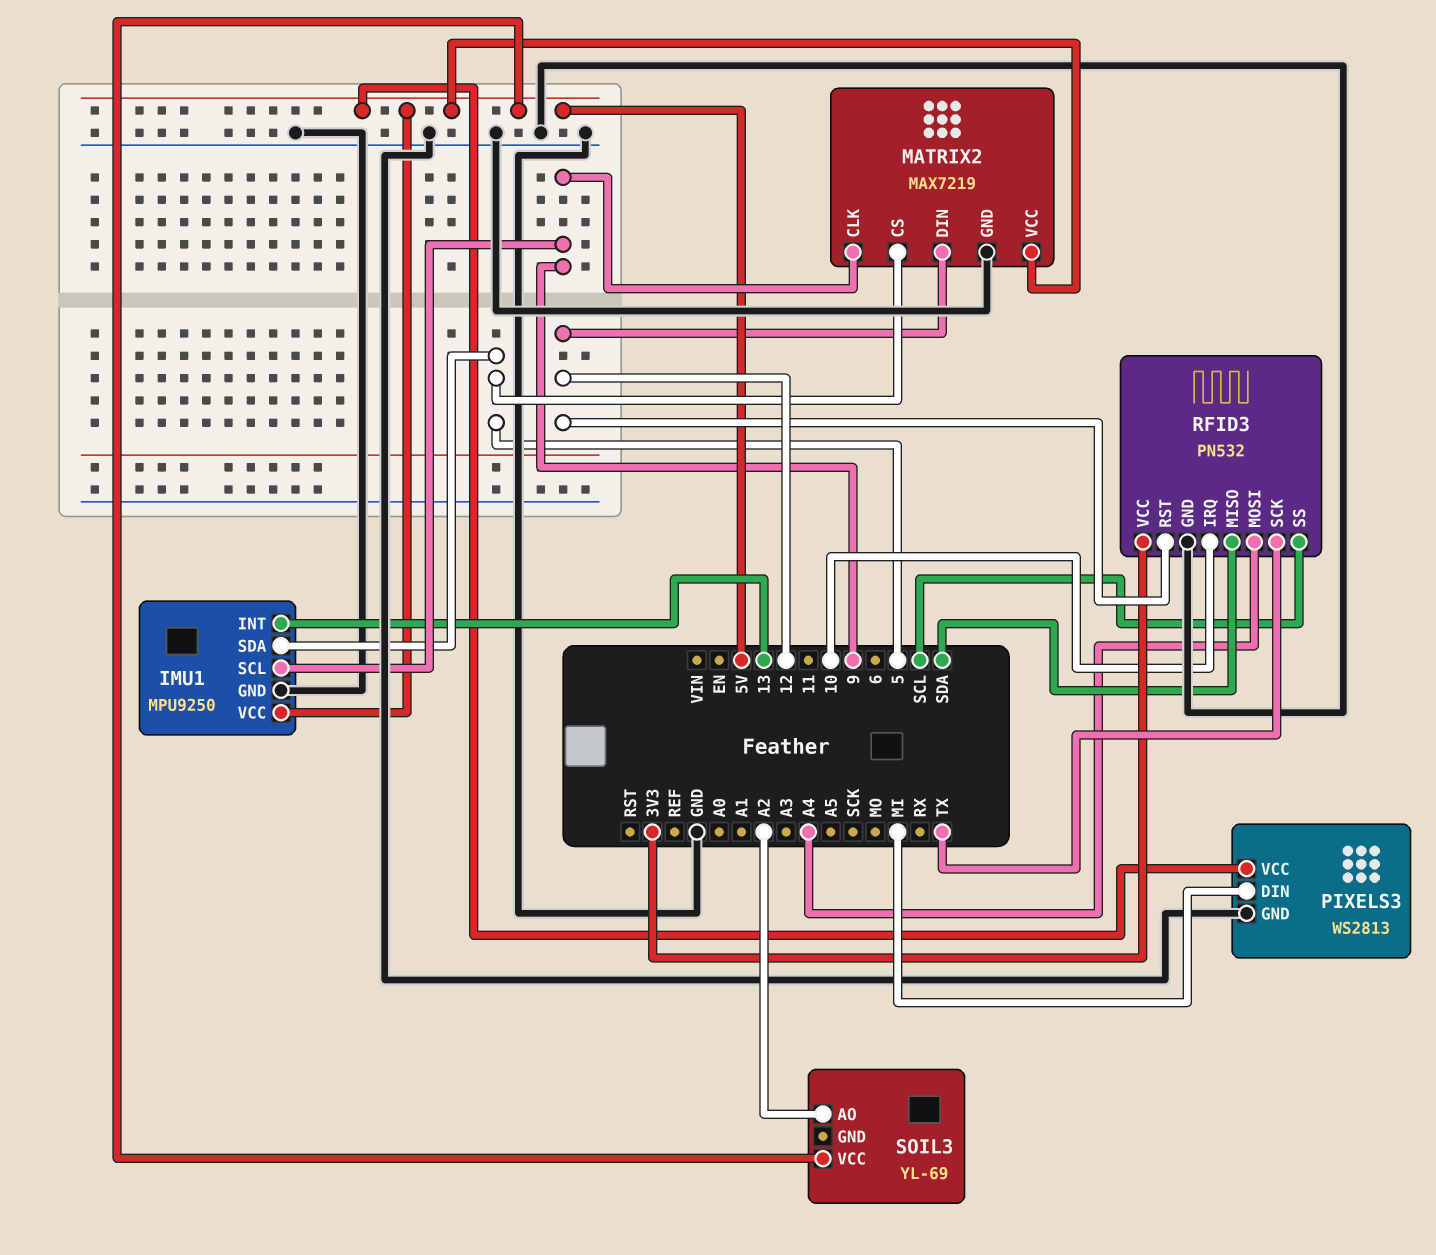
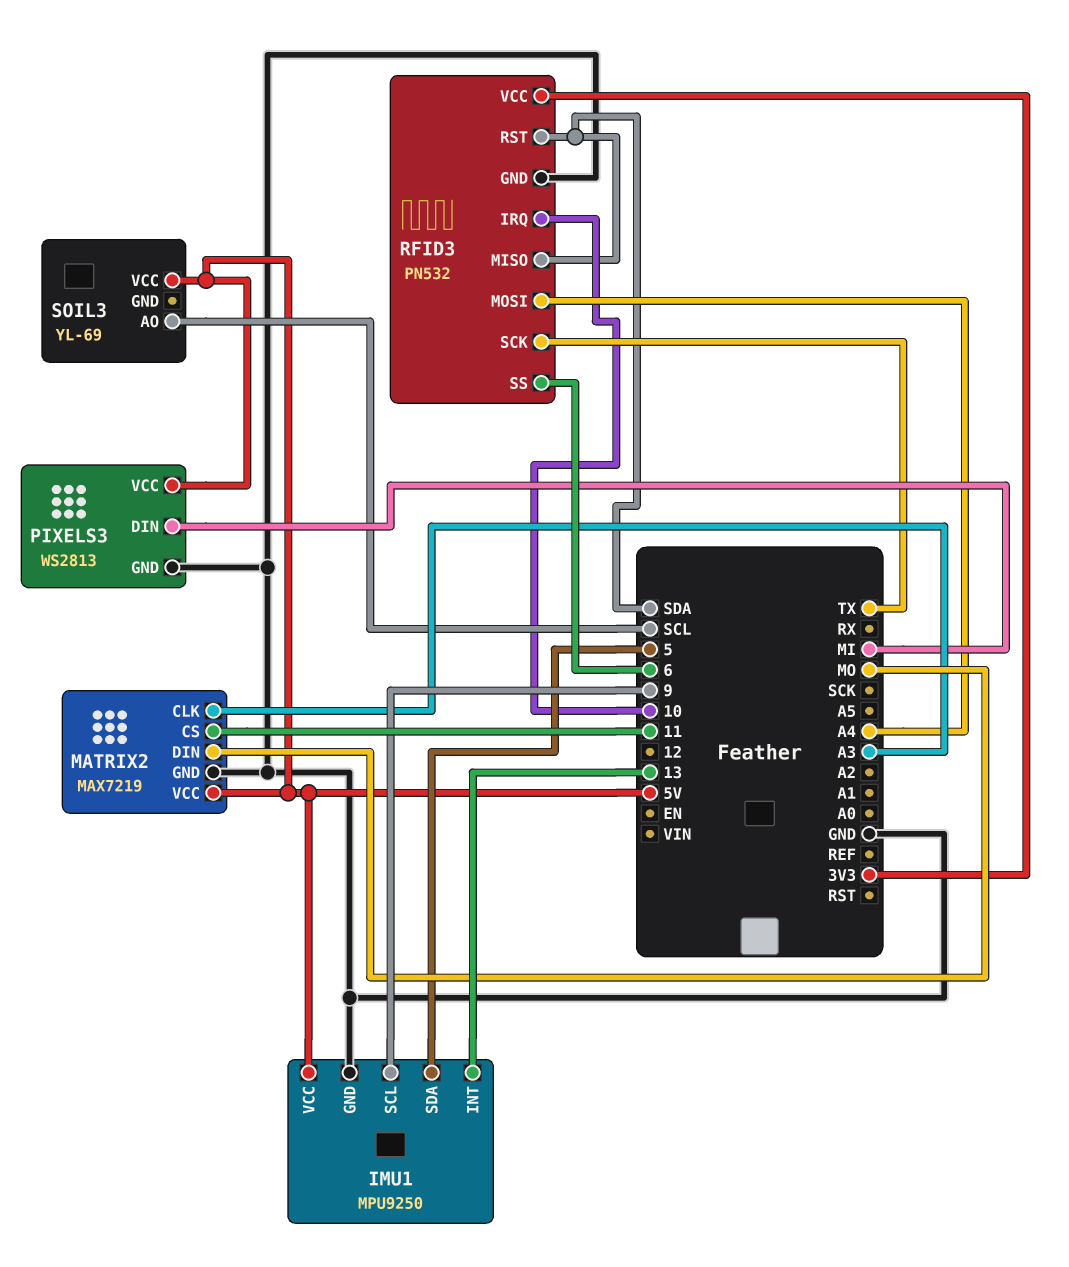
MATRIX2 pin CLK: 9 -> A3
MATRIX2 pin CS: 5 -> 11
MATRIX2 pin DIN: 12 -> MO
RFID3 pin RST: 12 -> SDA
RFID3 pin SS: SCL -> 6
SOIL3 pin AO: A2 -> SCL

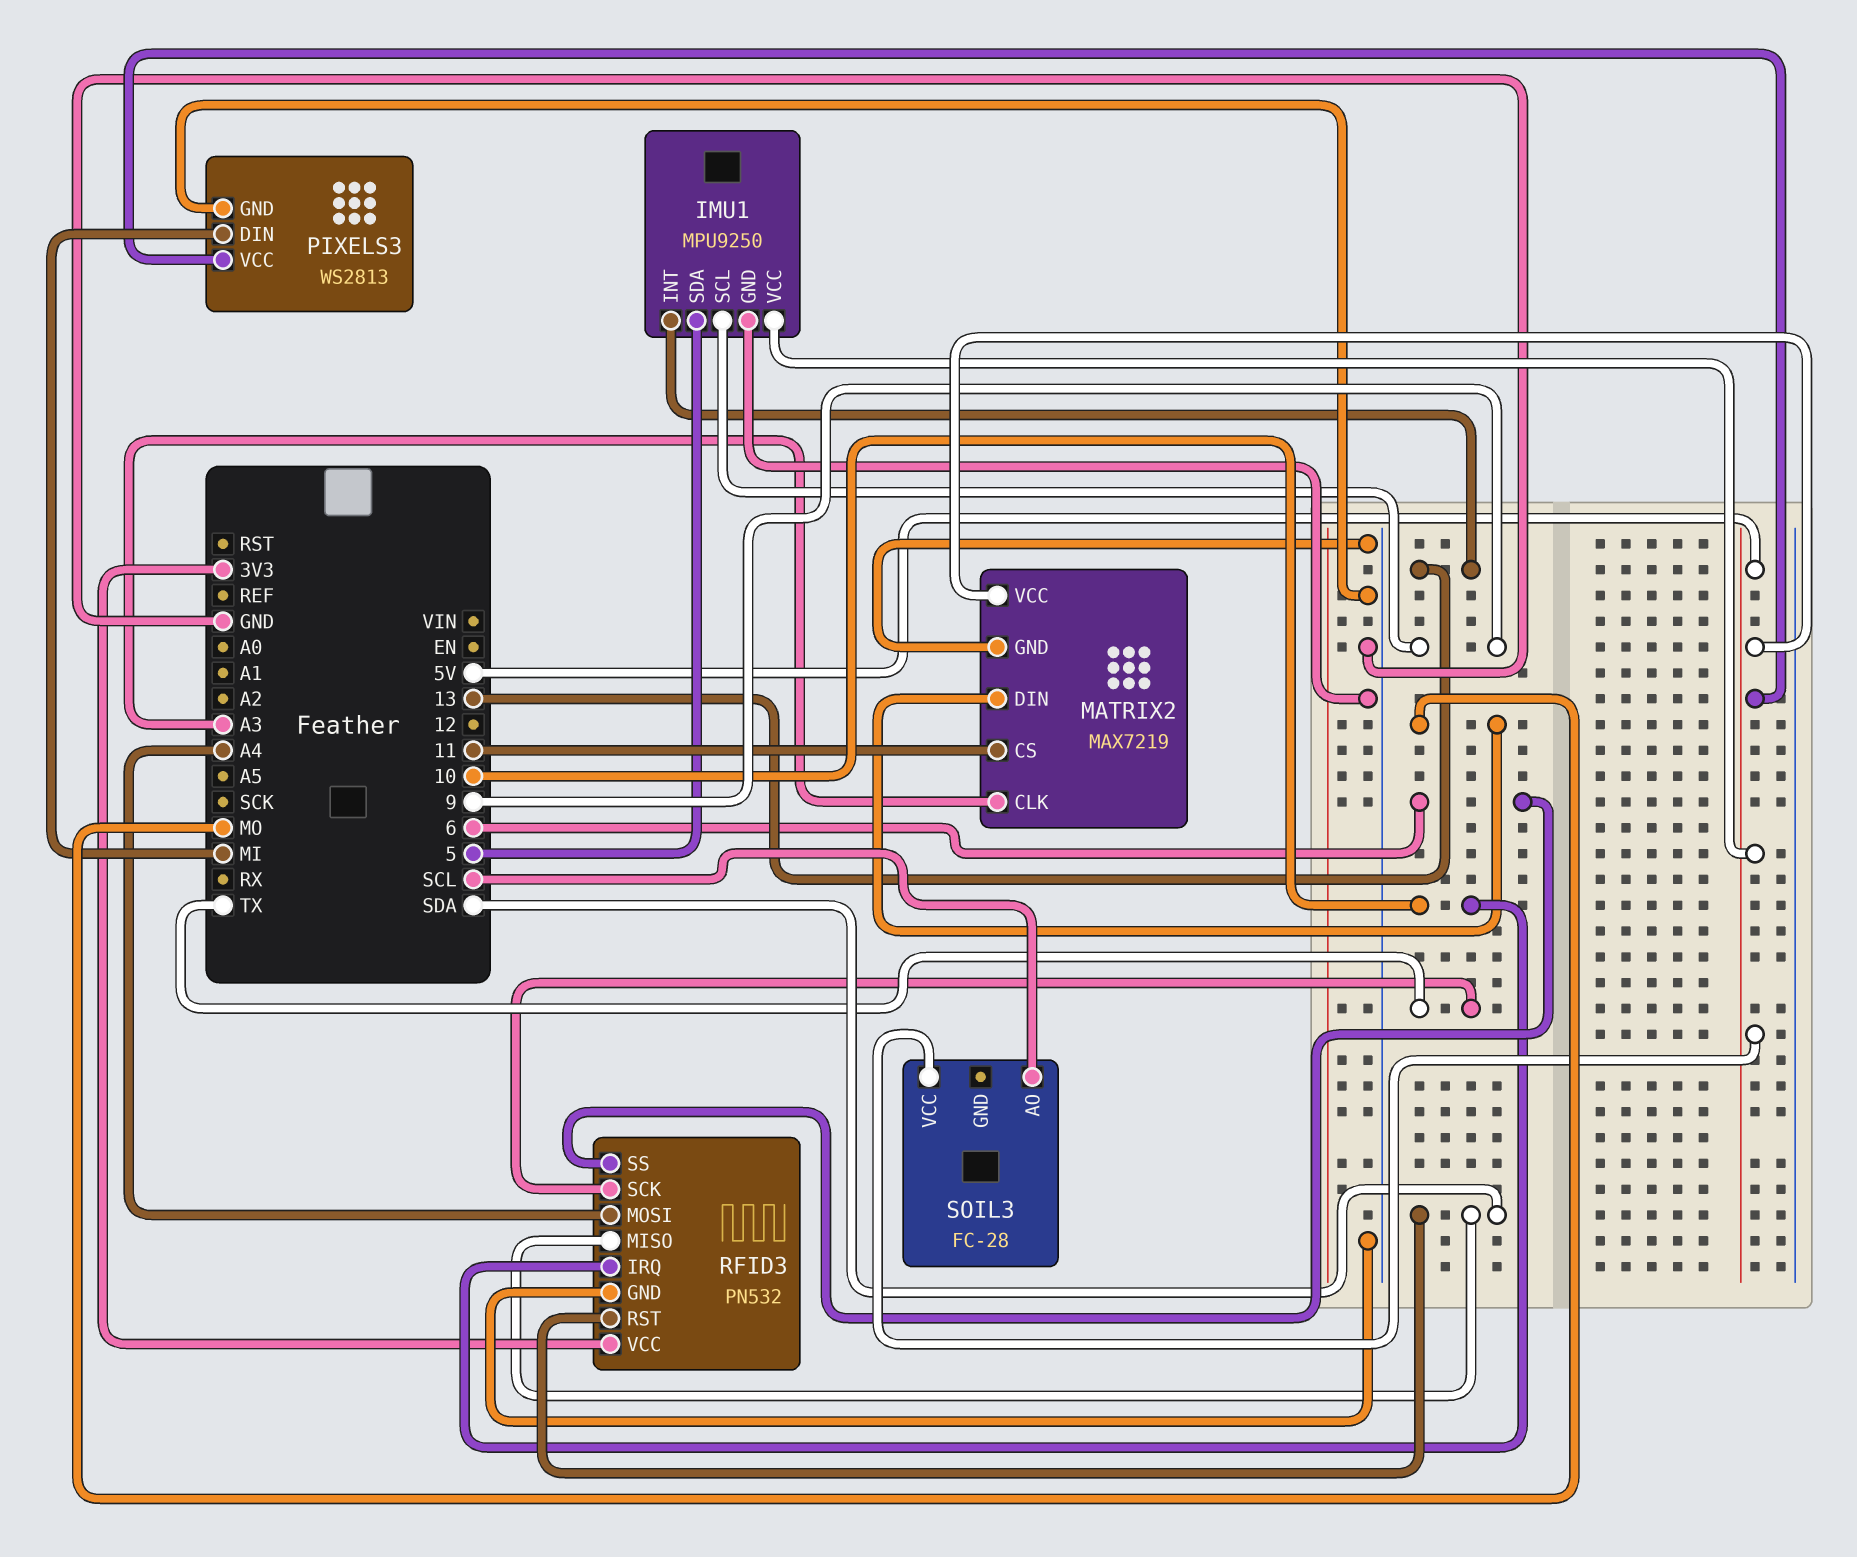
SOIL3: YL-69 -> FC-28

